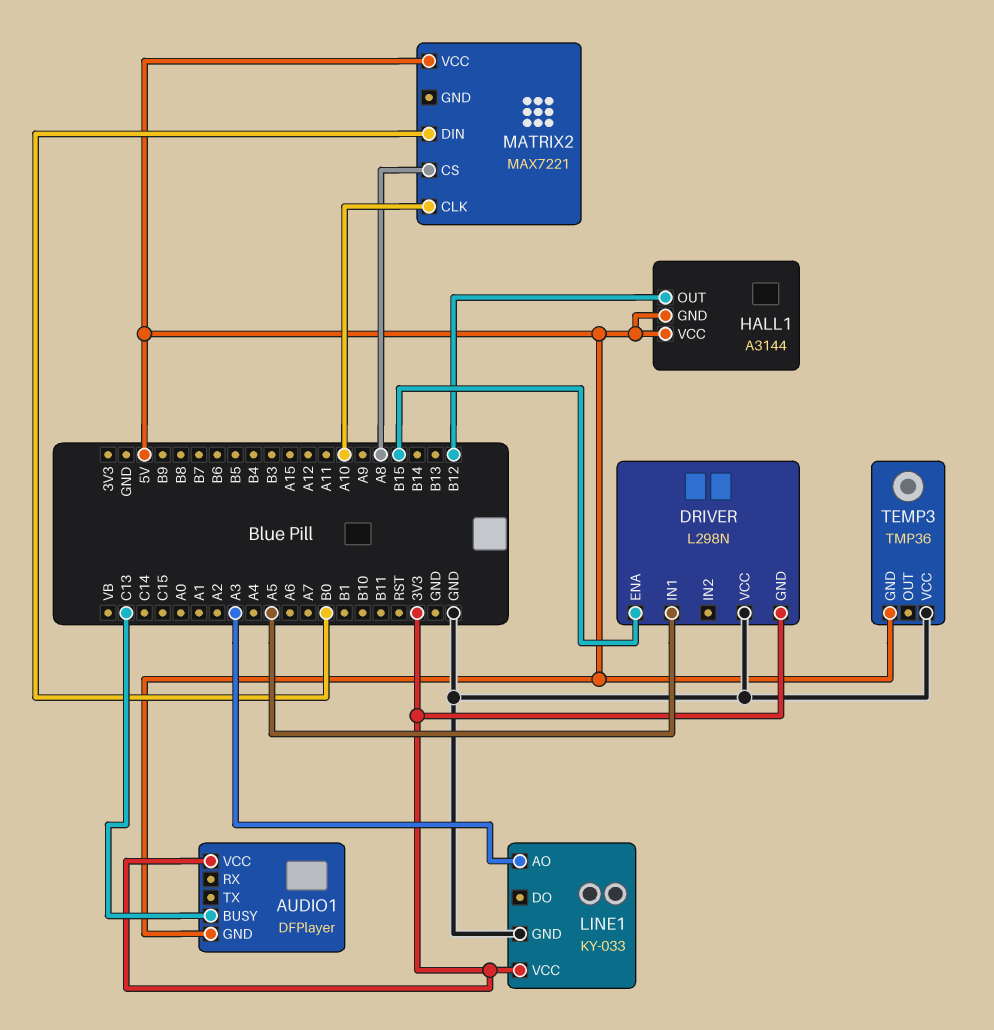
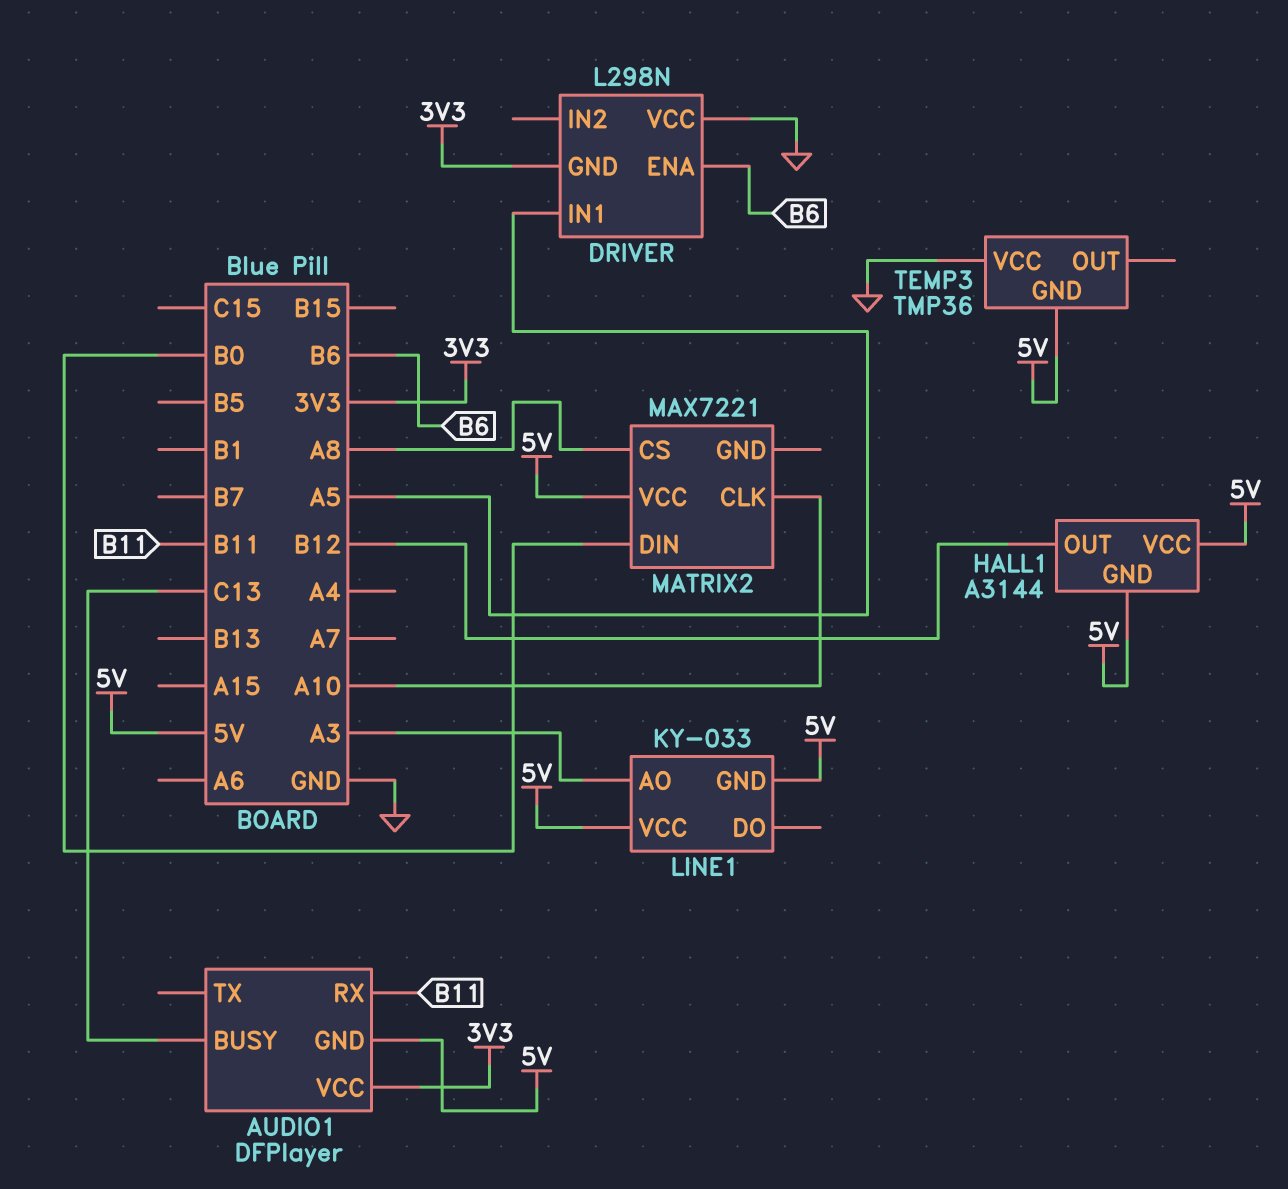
AUDIO1 pin RX: none -> B11
DRIVER pin ENA: B15 -> B6
LINE1 pin GND: GND -> 5V
LINE1 pin VCC: 3V3 -> 5V

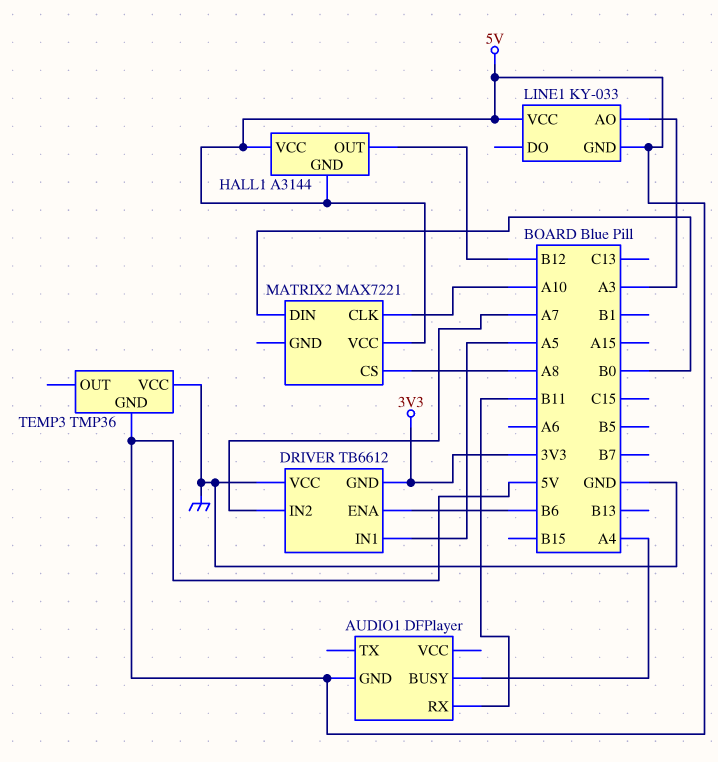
AUDIO1 pin BUSY: C13 -> A4
AUDIO1 pin VCC: 3V3 -> none
DRIVER: L298N -> TB6612
DRIVER pin IN2: none -> A7

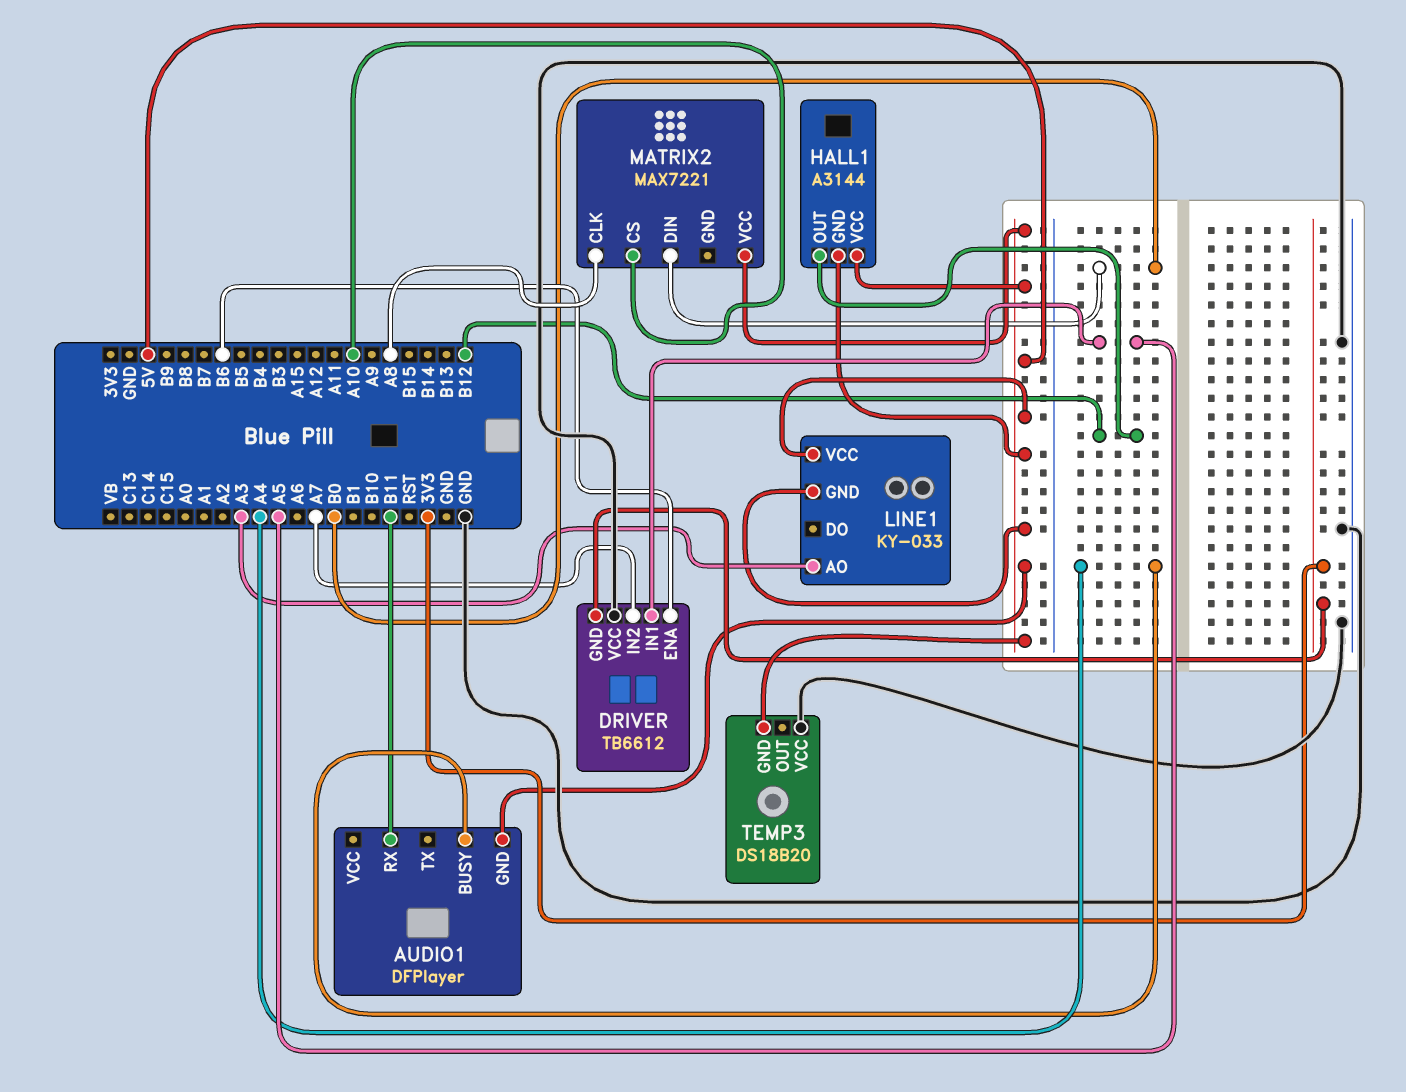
MATRIX2 pin CLK: A10 -> A8
MATRIX2 pin CS: A8 -> A10
TEMP3: TMP36 -> DS18B20

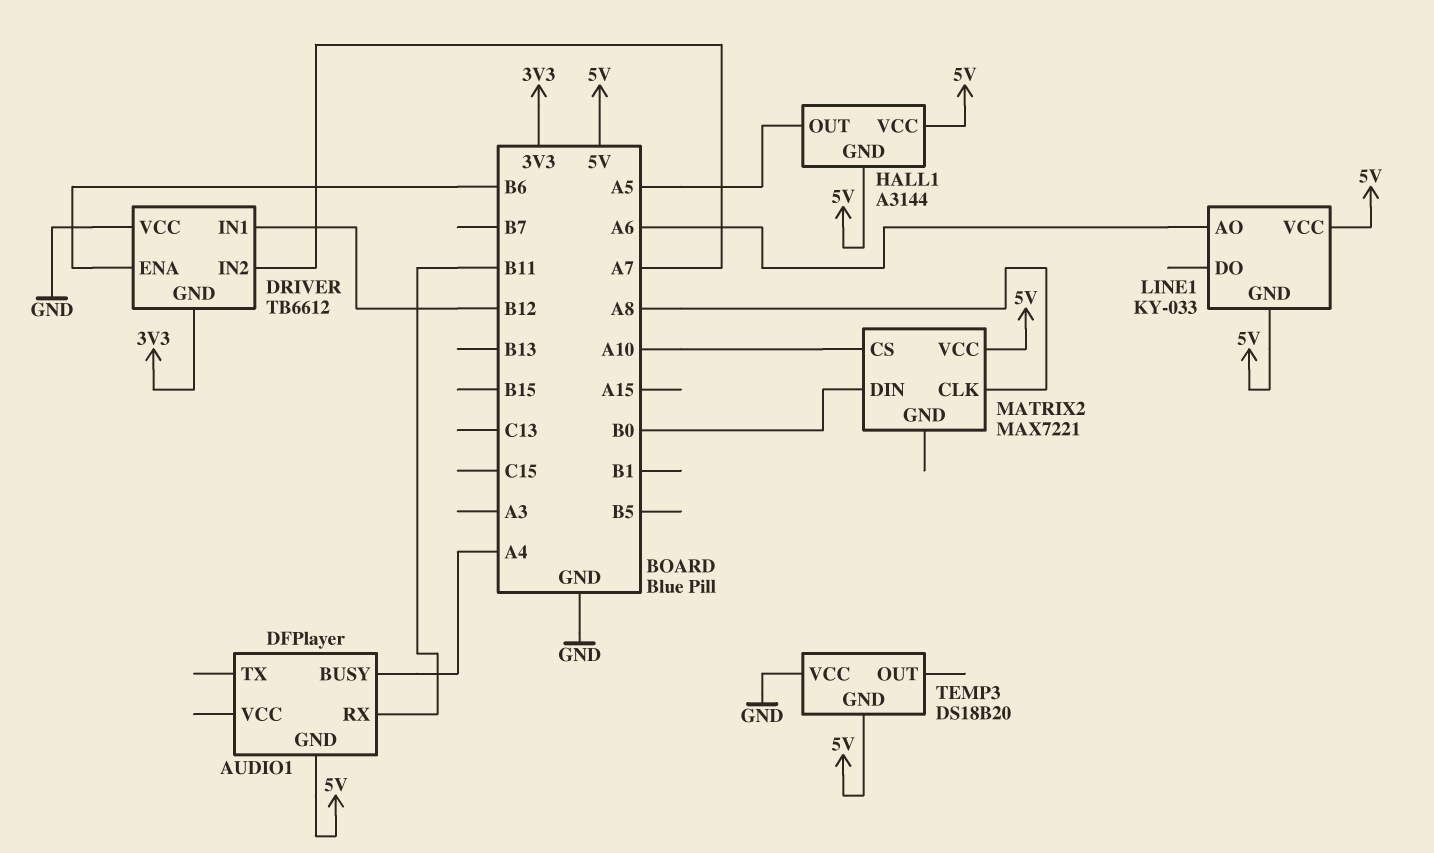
DRIVER pin IN1: A5 -> B12
HALL1 pin OUT: B12 -> A5
LINE1 pin AO: A3 -> A6

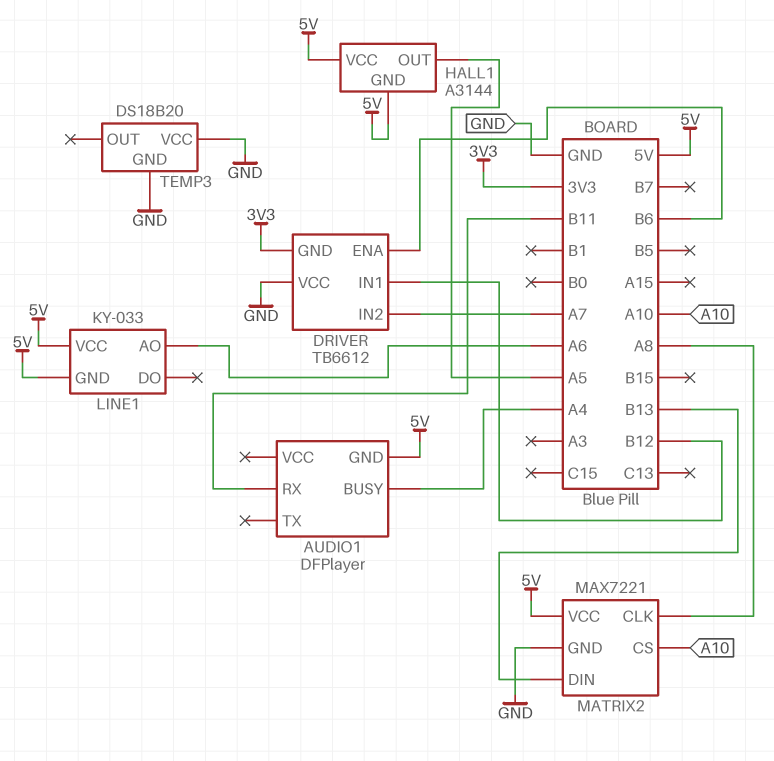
MATRIX2 pin DIN: B0 -> B13
MATRIX2 pin GND: none -> GND
TEMP3 pin GND: 5V -> GND

